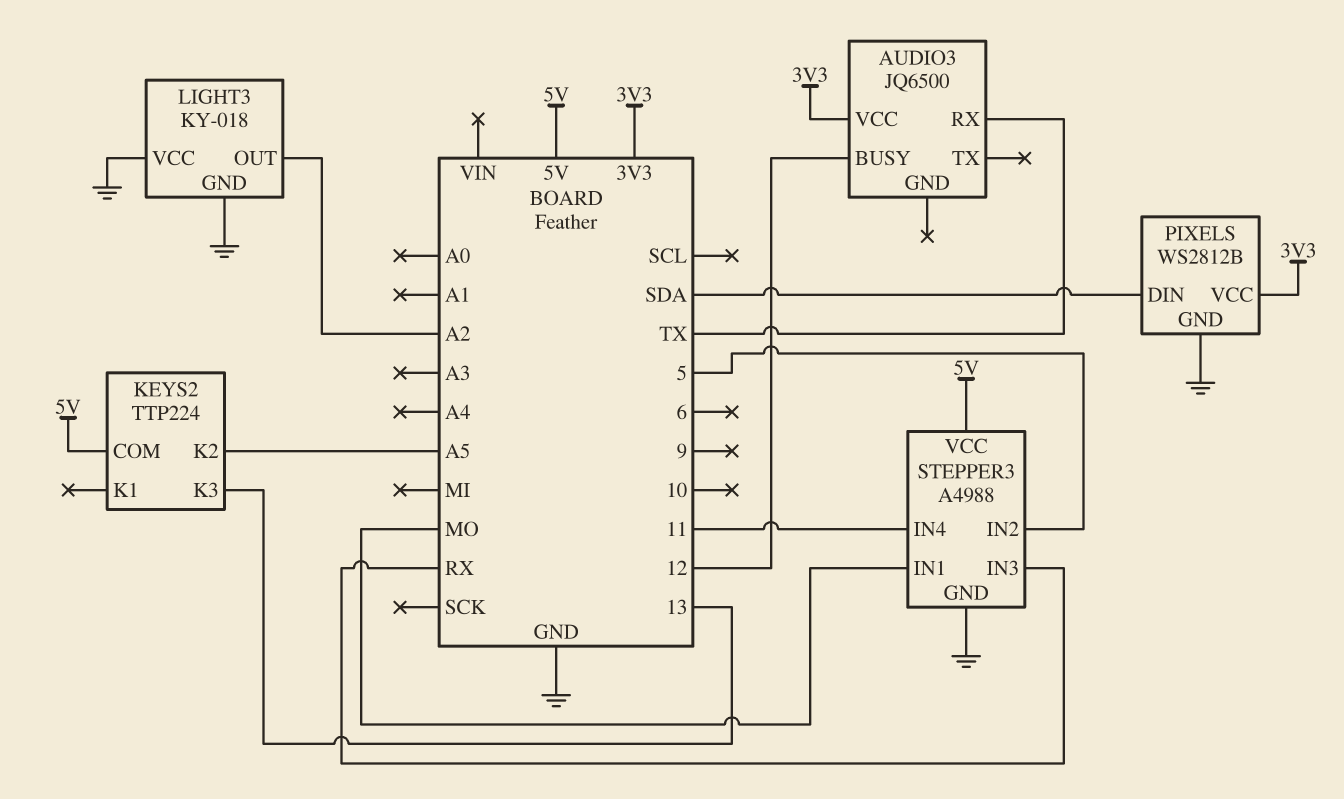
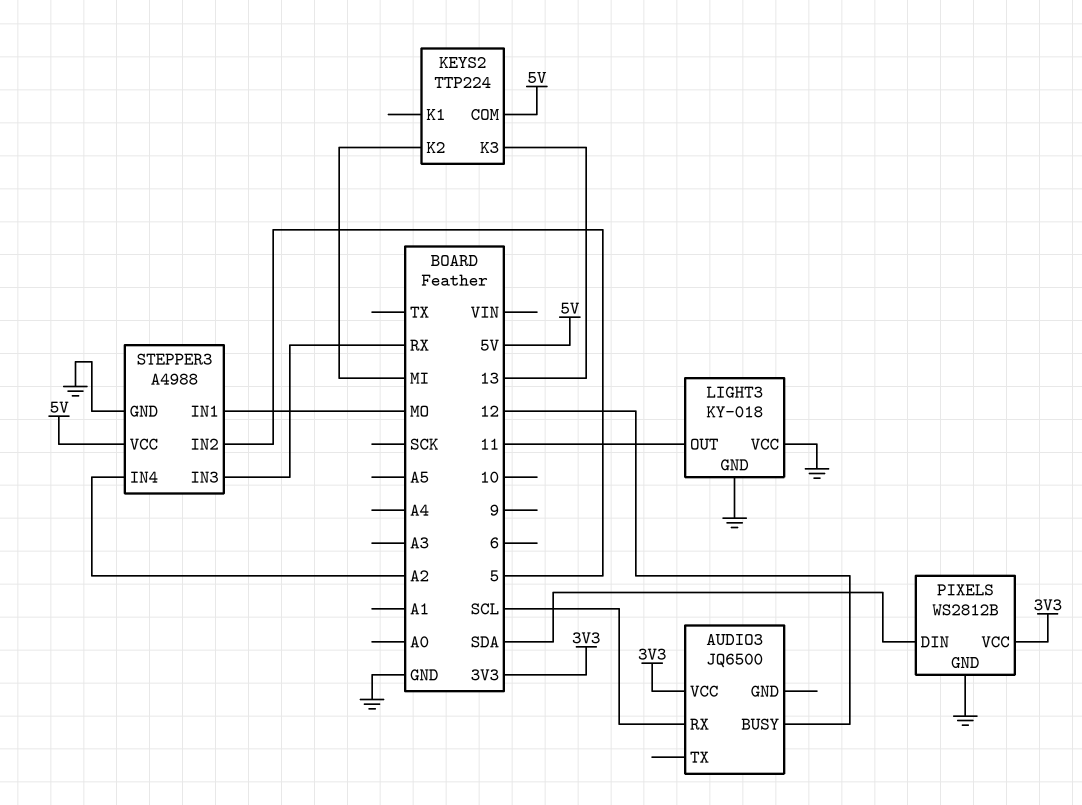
AUDIO3 pin RX: TX -> SCL
KEYS2 pin K2: A5 -> MI
LIGHT3 pin OUT: A2 -> 11
STEPPER3 pin IN4: 11 -> A2

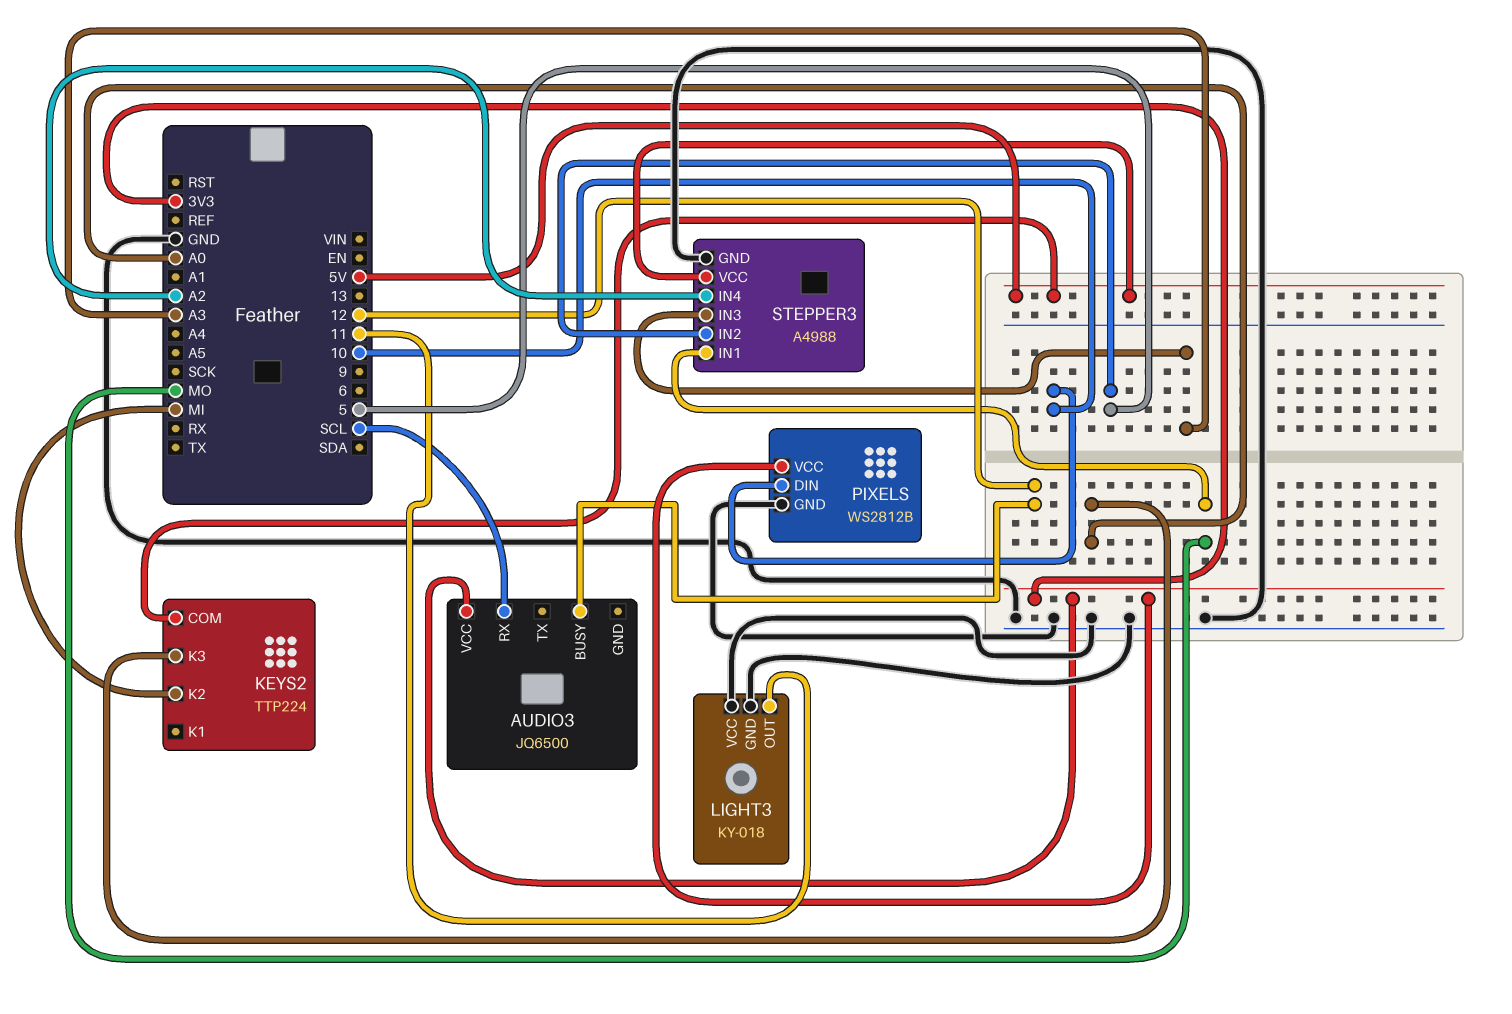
KEYS2 pin K3: 13 -> A0
PIXELS pin DIN: SDA -> 10
STEPPER3 pin IN3: RX -> A3

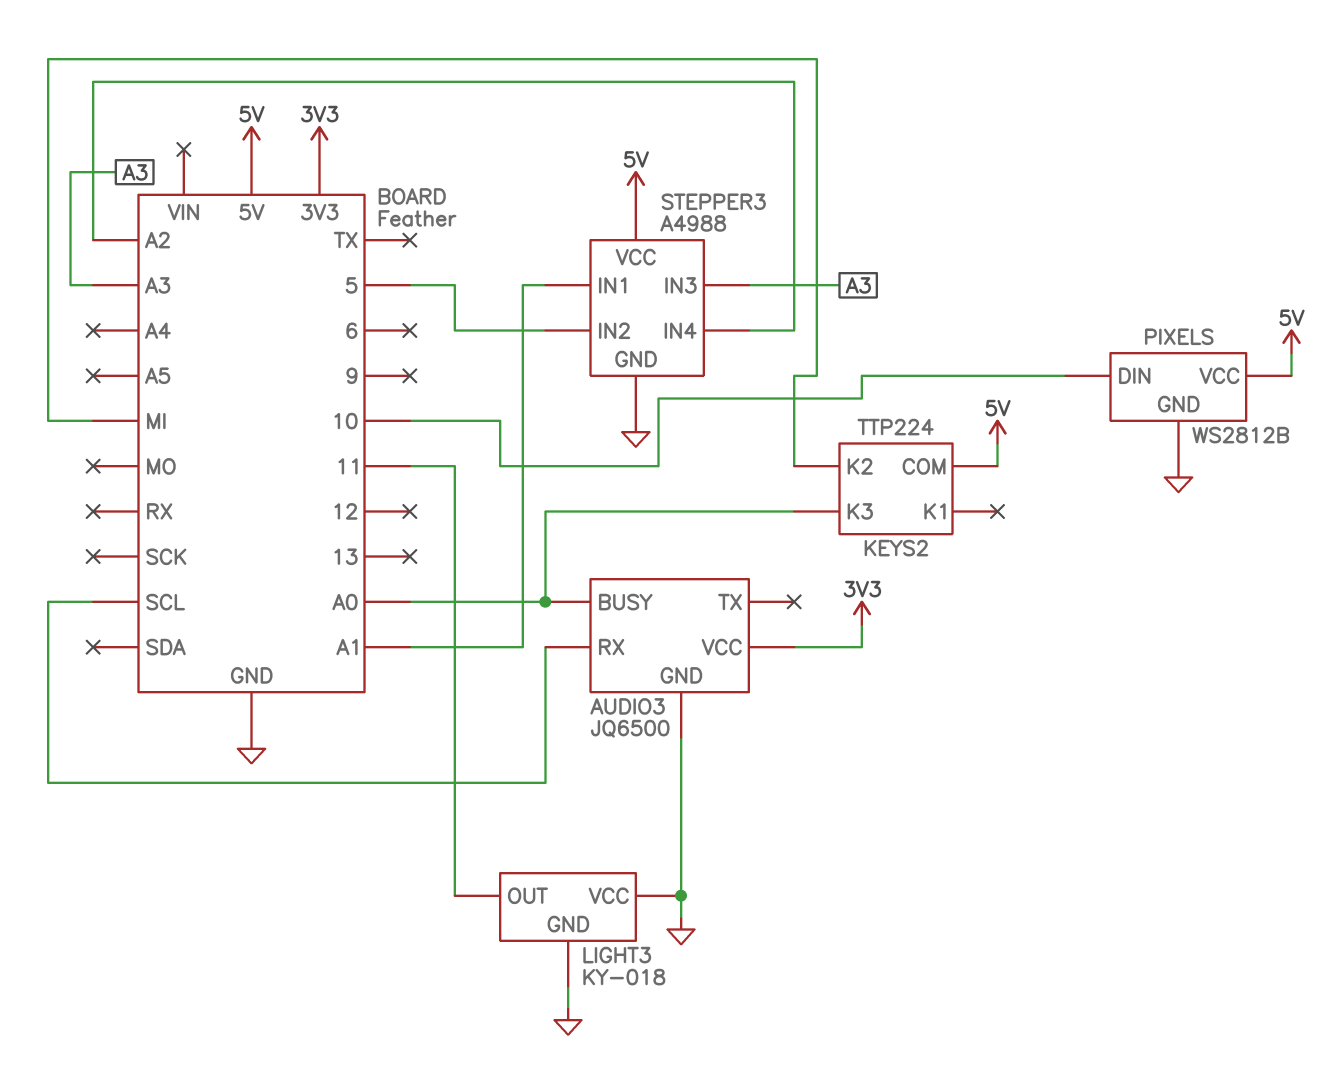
AUDIO3 pin BUSY: 12 -> A0
AUDIO3 pin GND: none -> GND
PIXELS pin VCC: 3V3 -> 5V
STEPPER3 pin IN1: MO -> A1

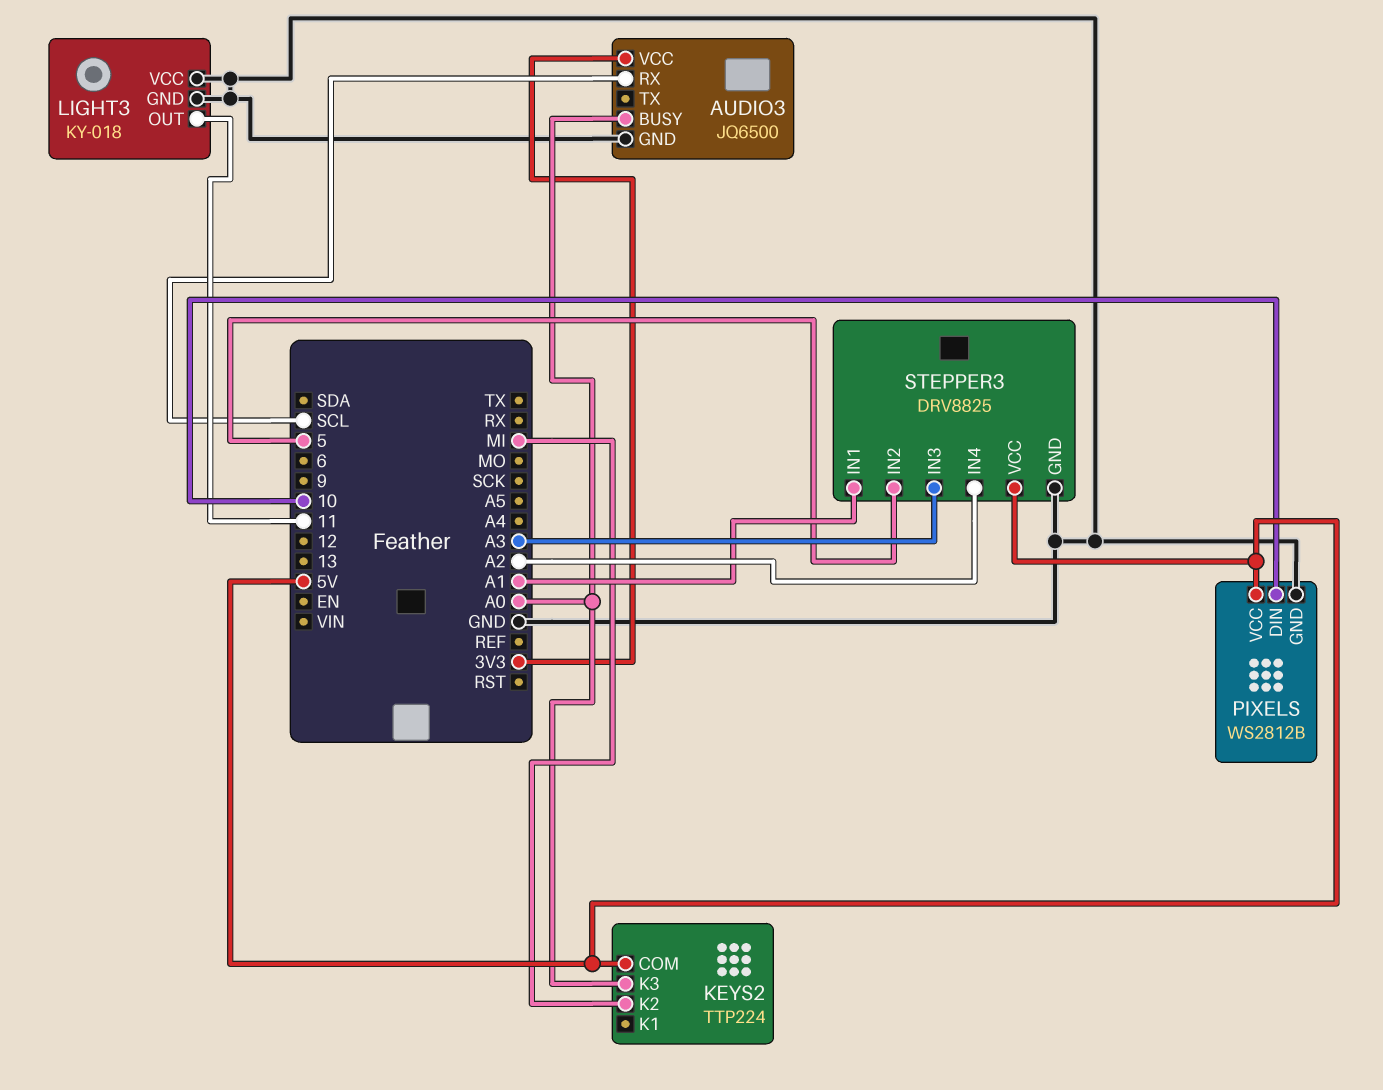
STEPPER3: A4988 -> DRV8825

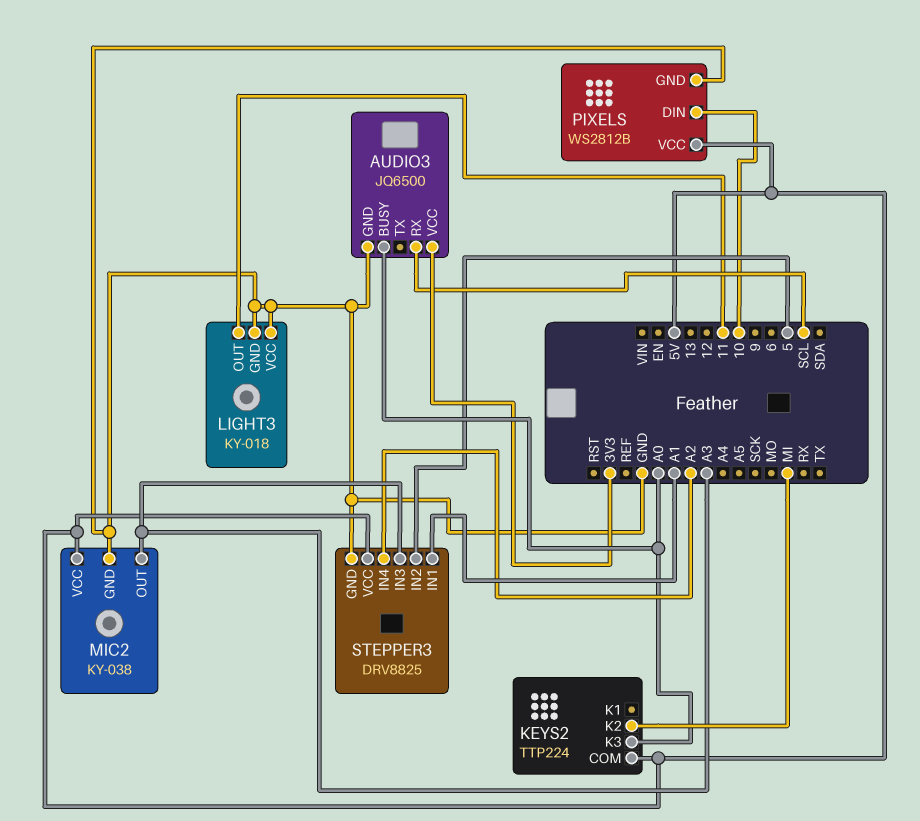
MIC2: none -> KY-038
MIC2 pin GND: none -> GND
MIC2 pin OUT: none -> A3
MIC2 pin VCC: none -> 5V

